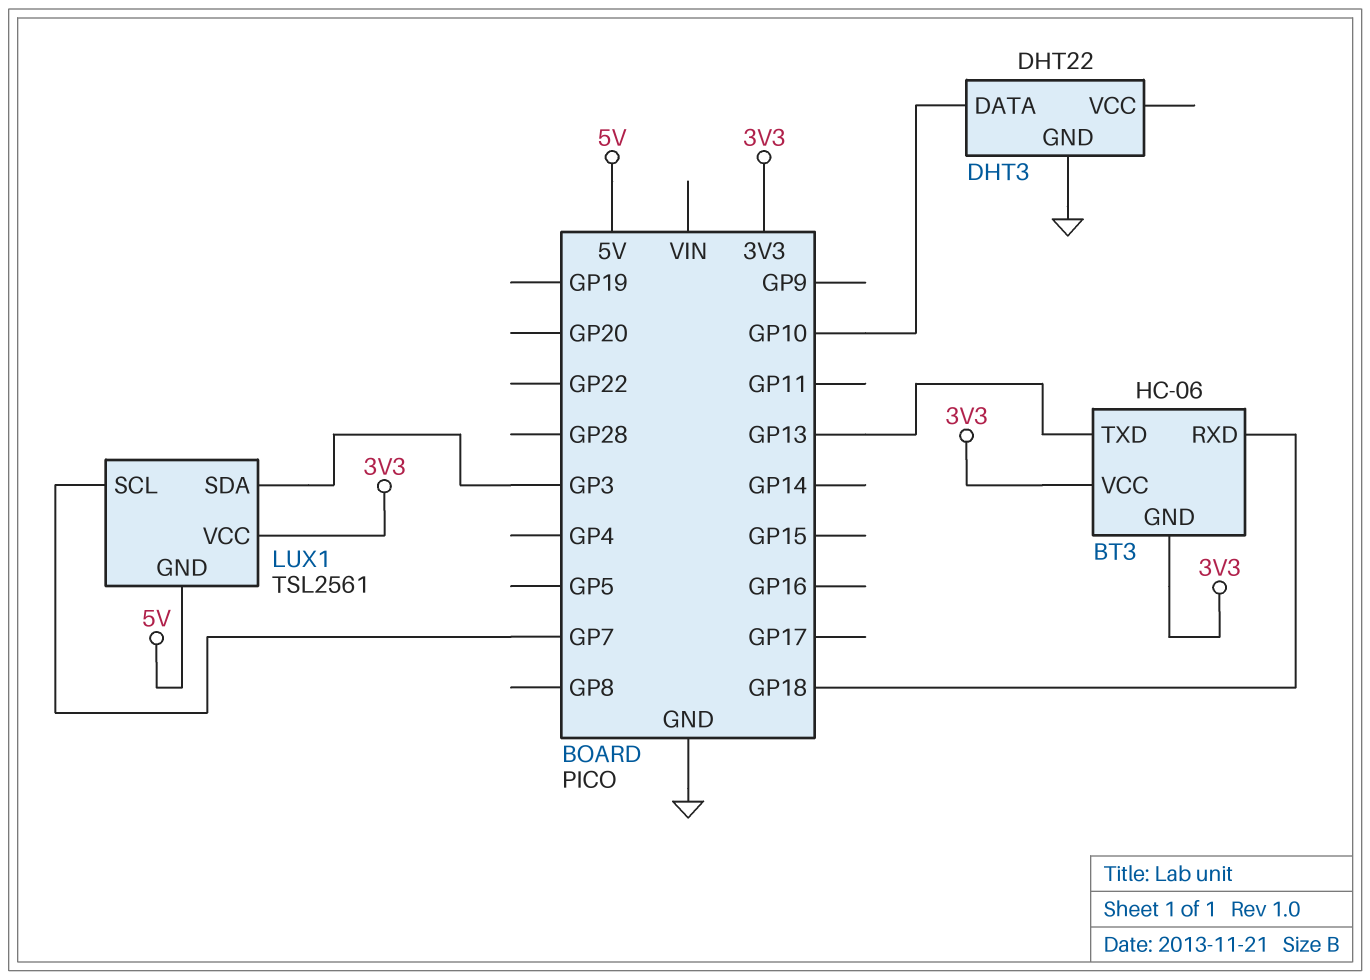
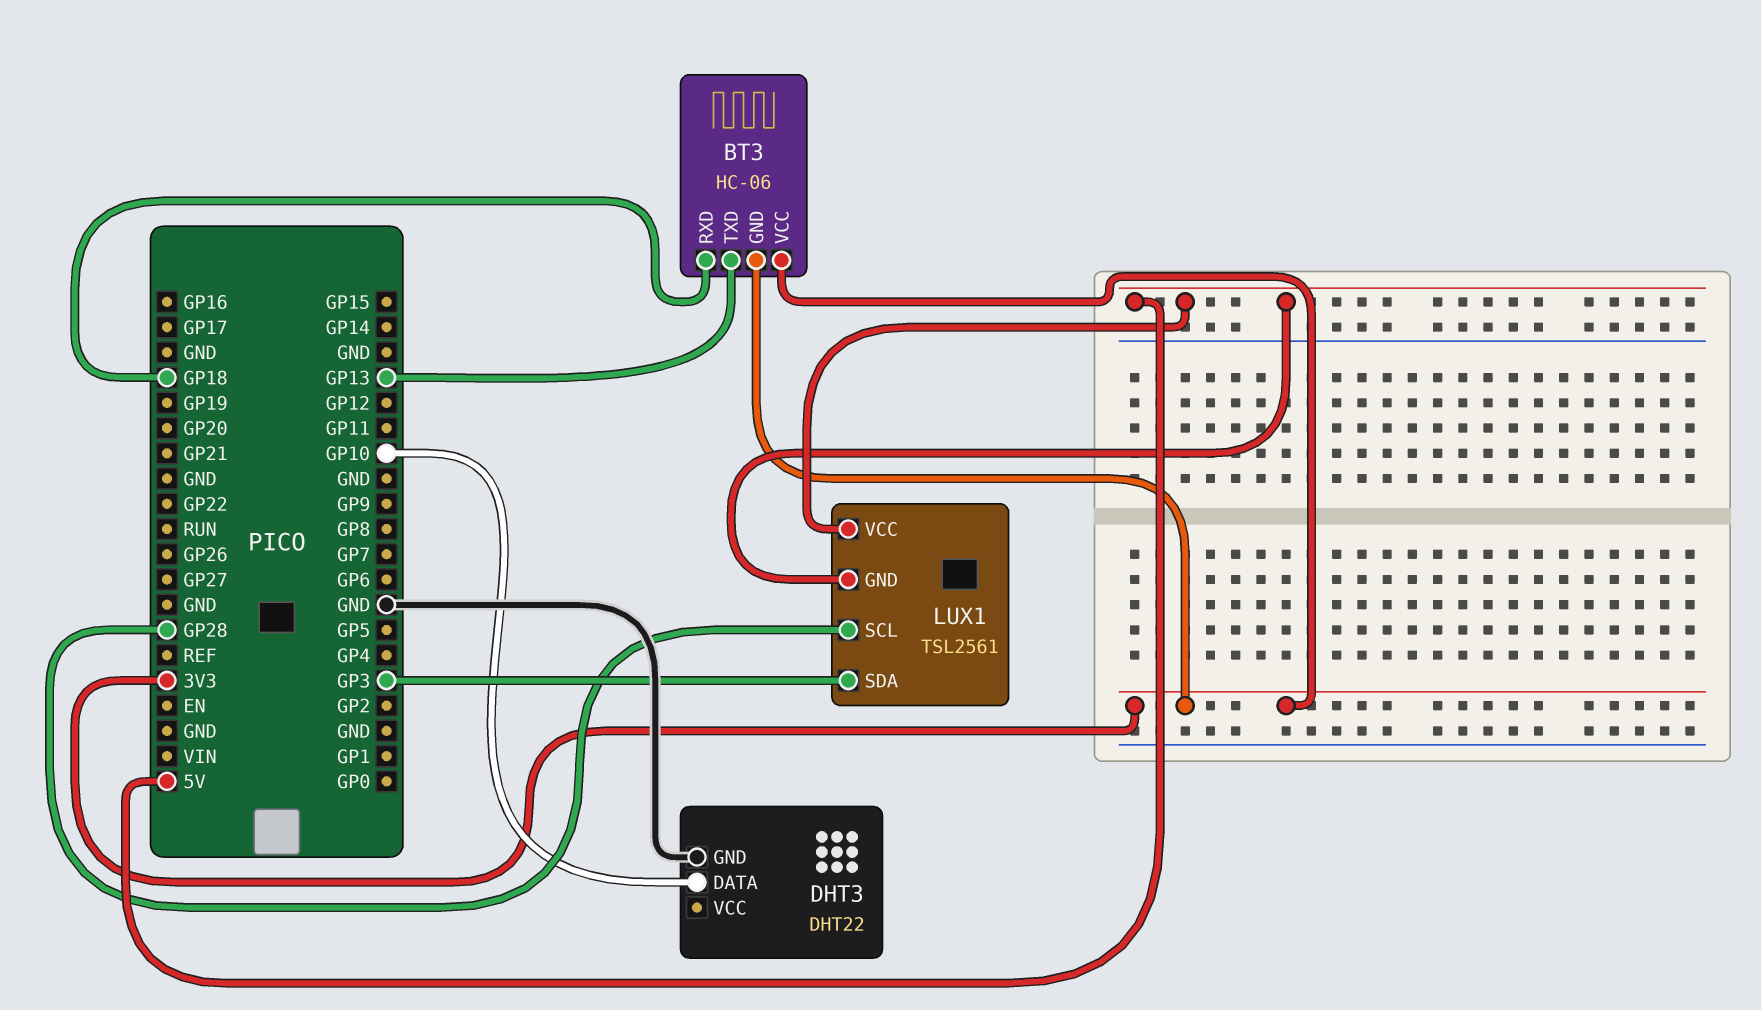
LUX1 pin SCL: GP7 -> GP28
LUX1 pin VCC: 3V3 -> 5V

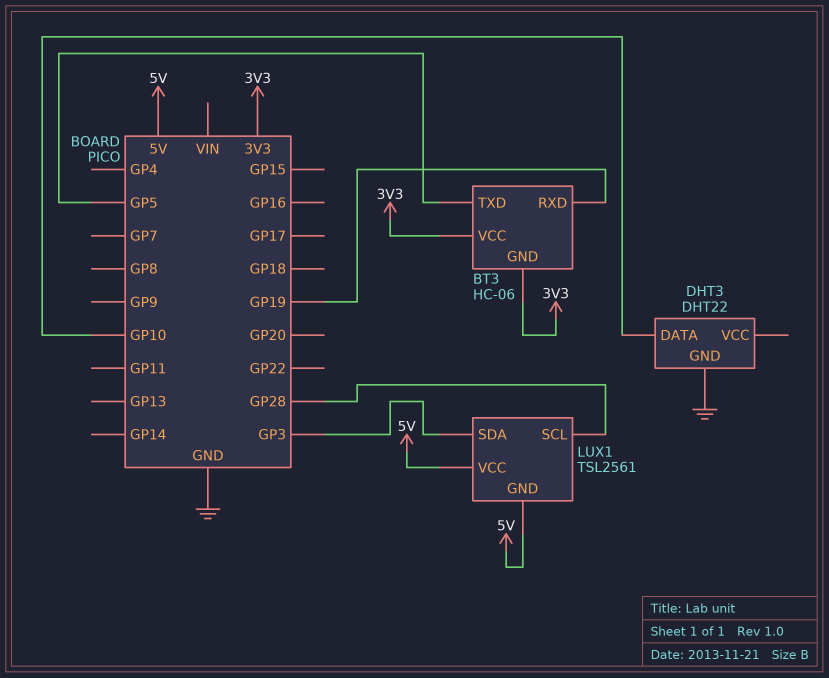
BT3 pin RXD: GP18 -> GP19
BT3 pin TXD: GP13 -> GP5

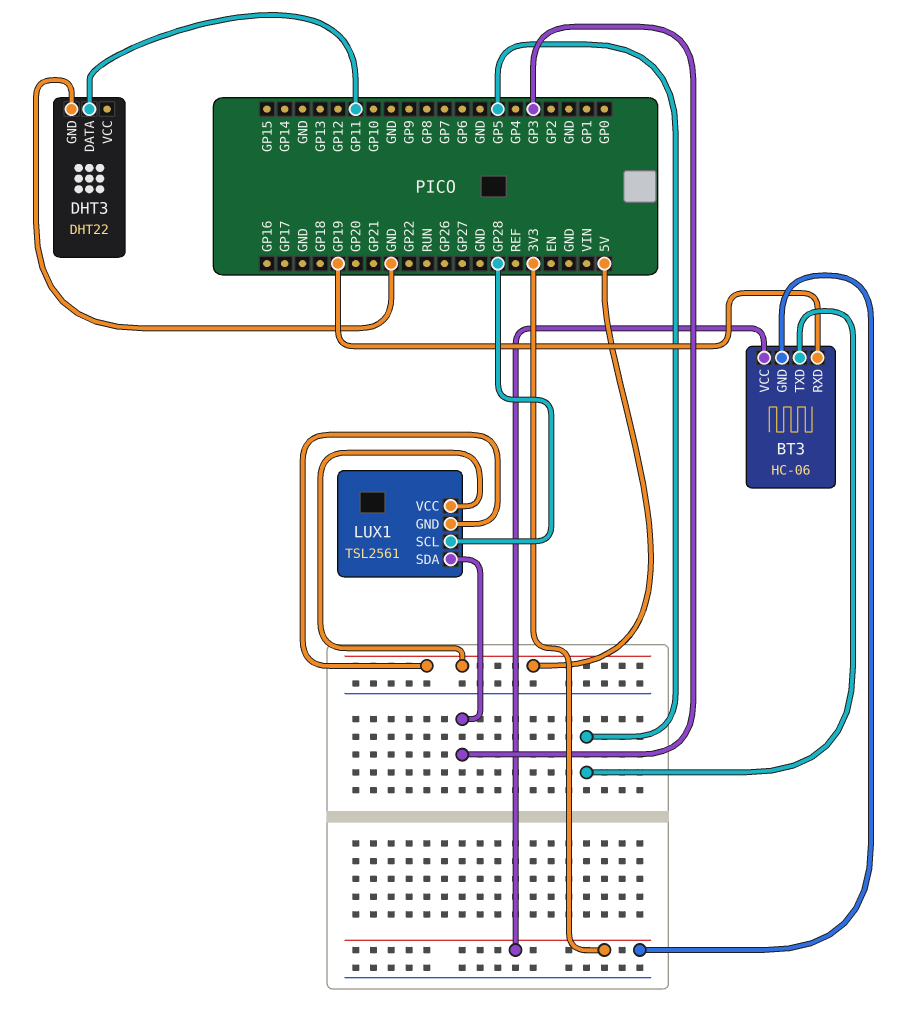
DHT3 pin DATA: GP10 -> GP11

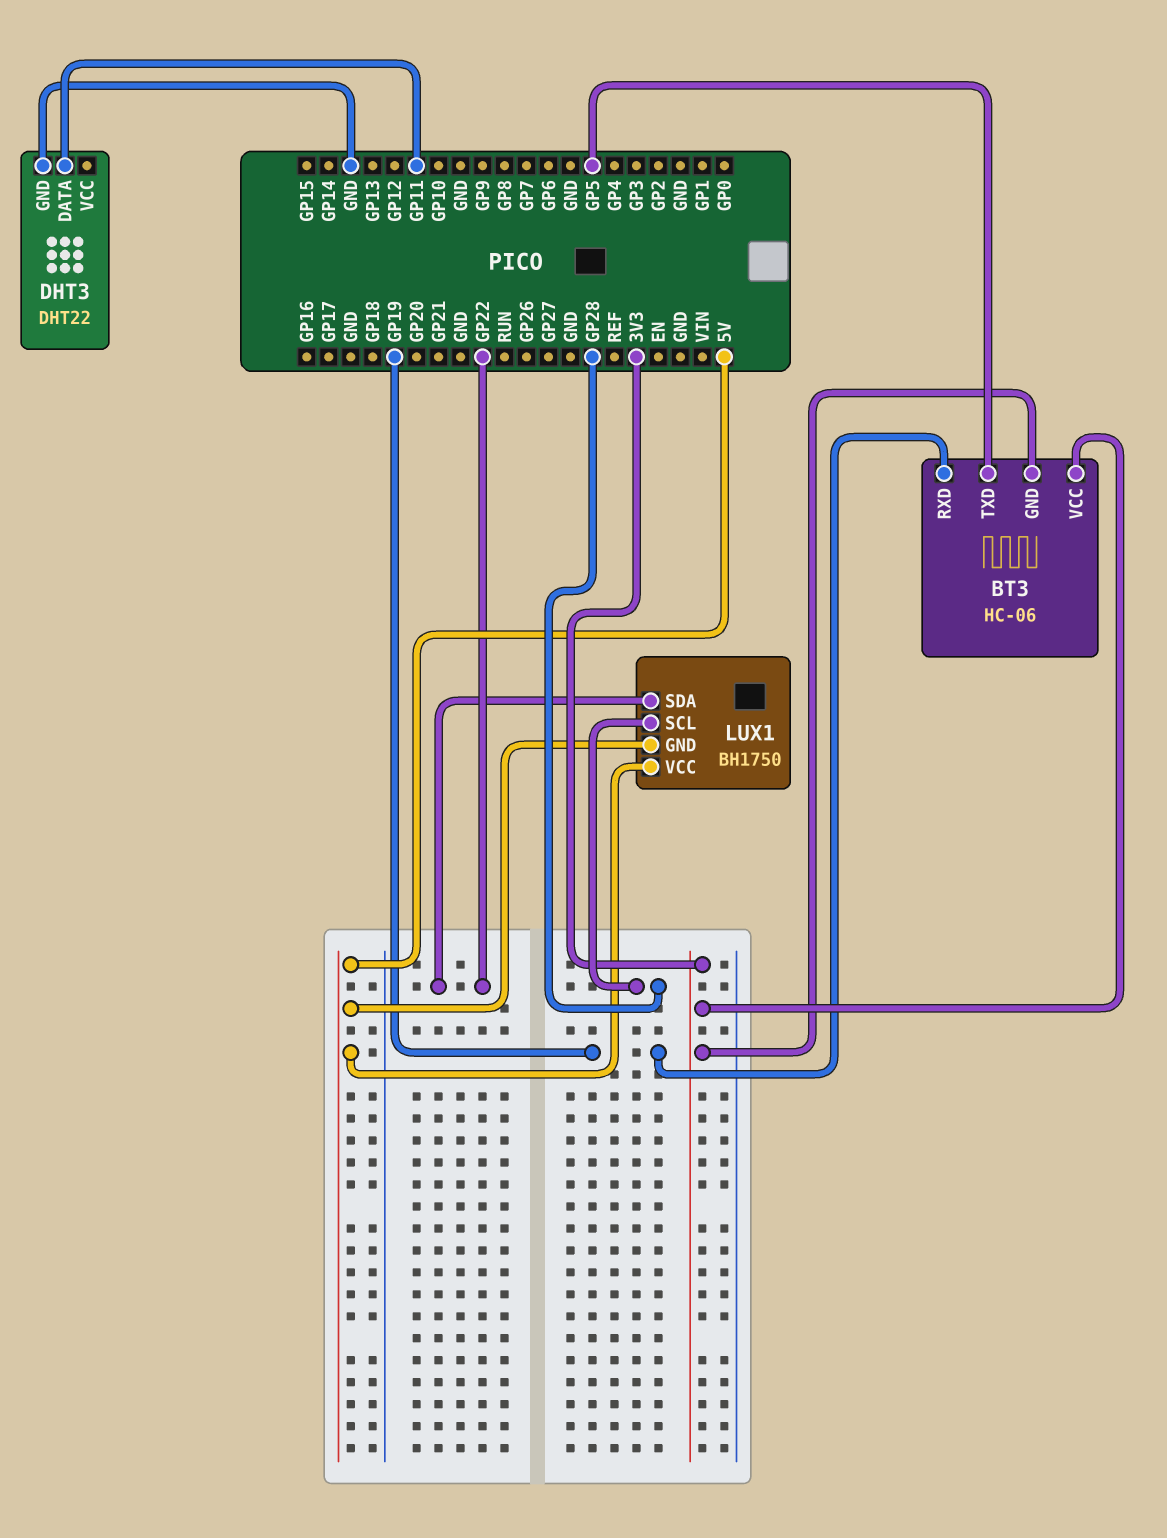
LUX1: TSL2561 -> BH1750
LUX1 pin SDA: GP3 -> GP22

